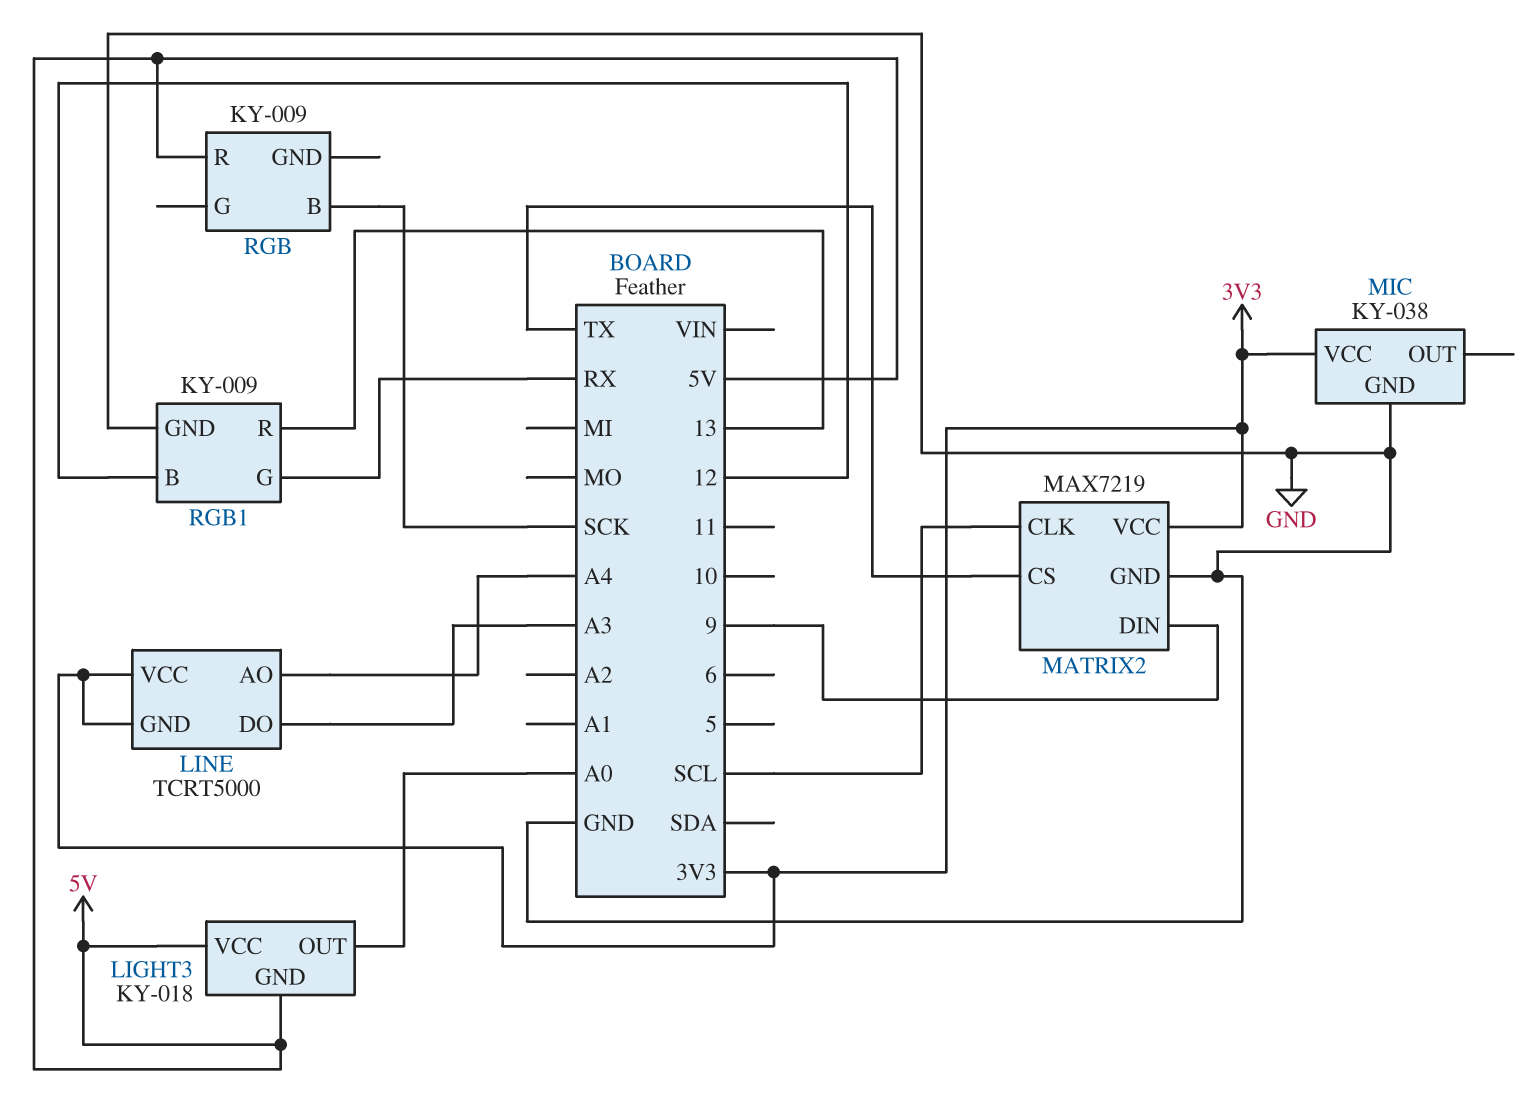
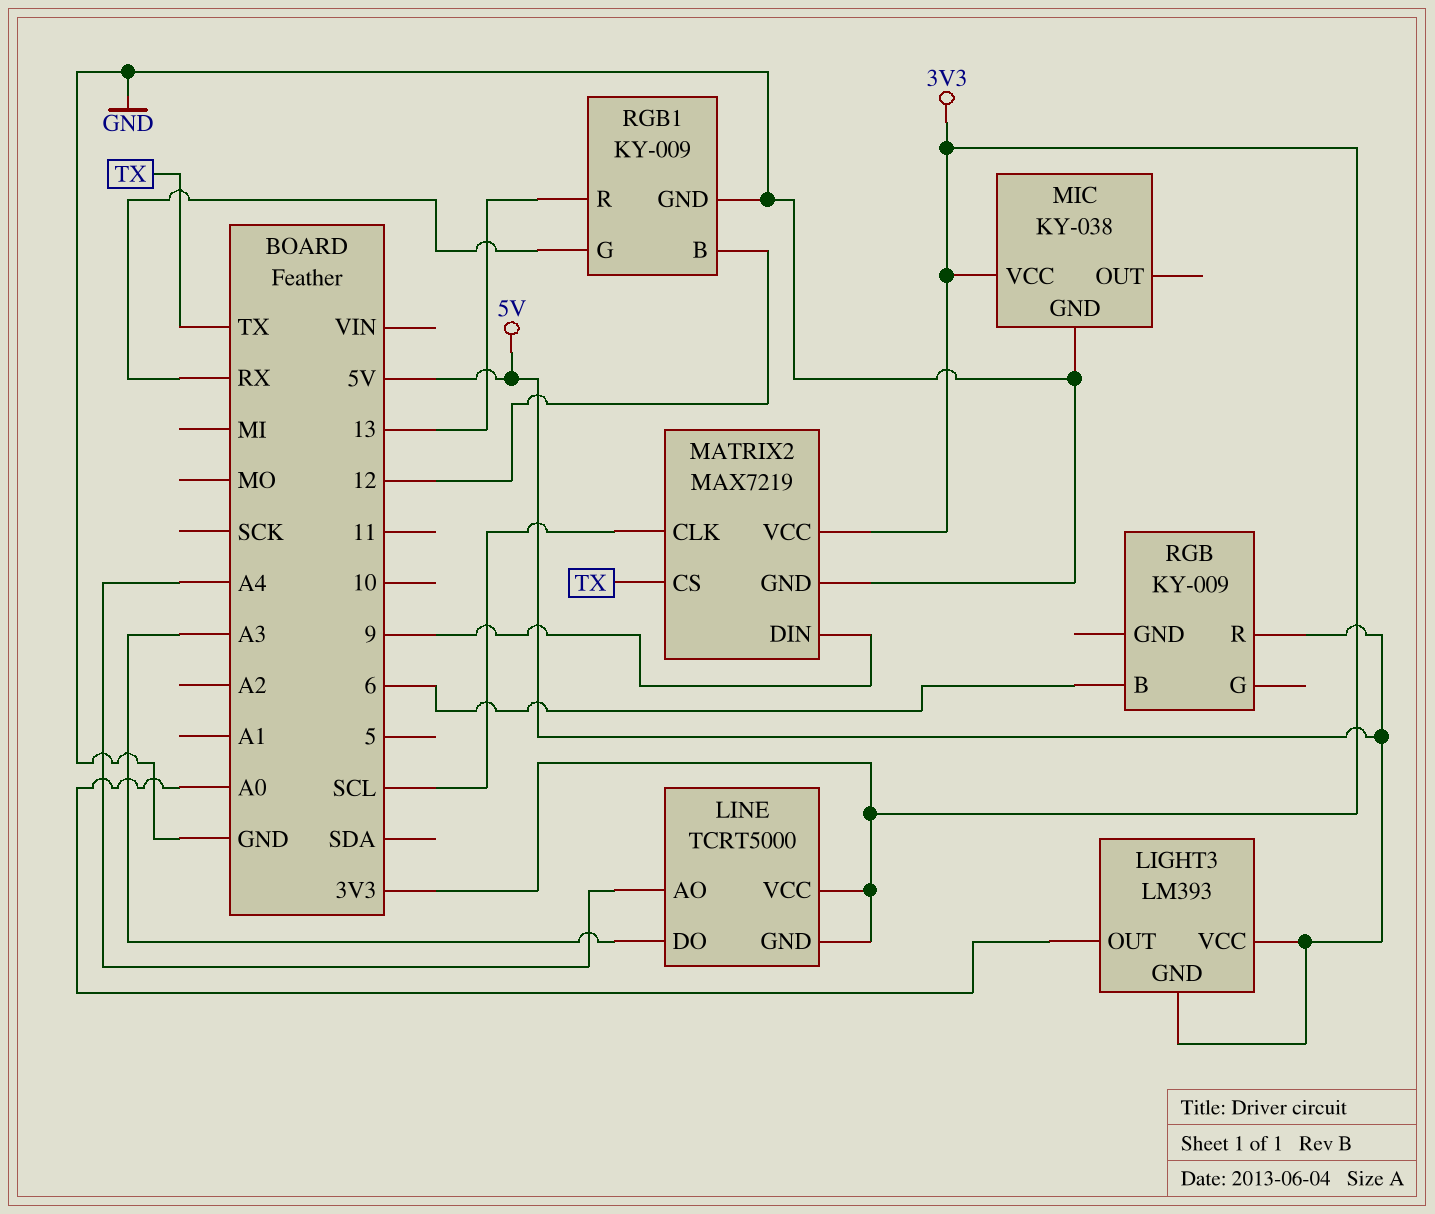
LIGHT3: KY-018 -> LM393
RGB pin B: SCK -> 6

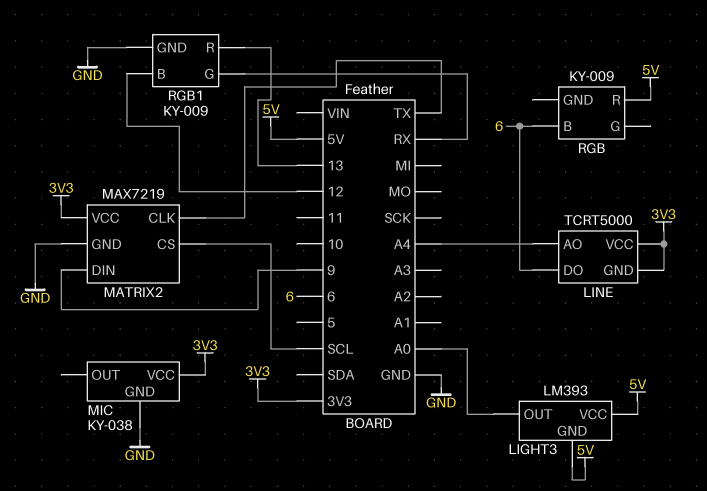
LINE pin DO: A3 -> 6
MATRIX2 pin CLK: SCL -> TX
MATRIX2 pin CS: TX -> SCL

